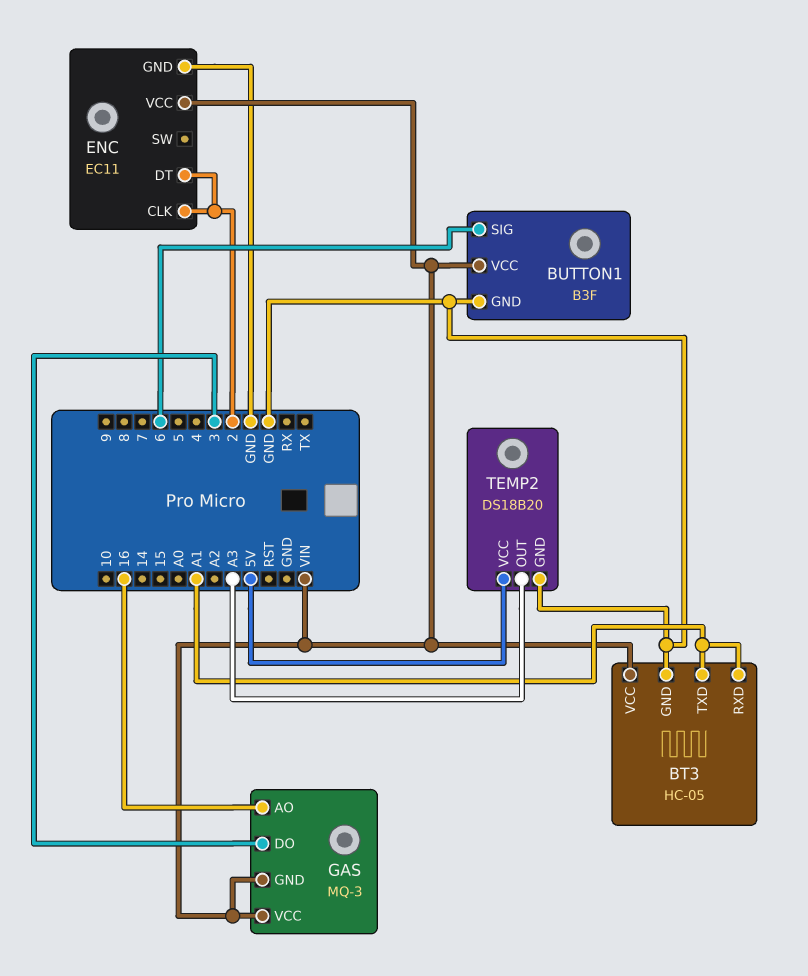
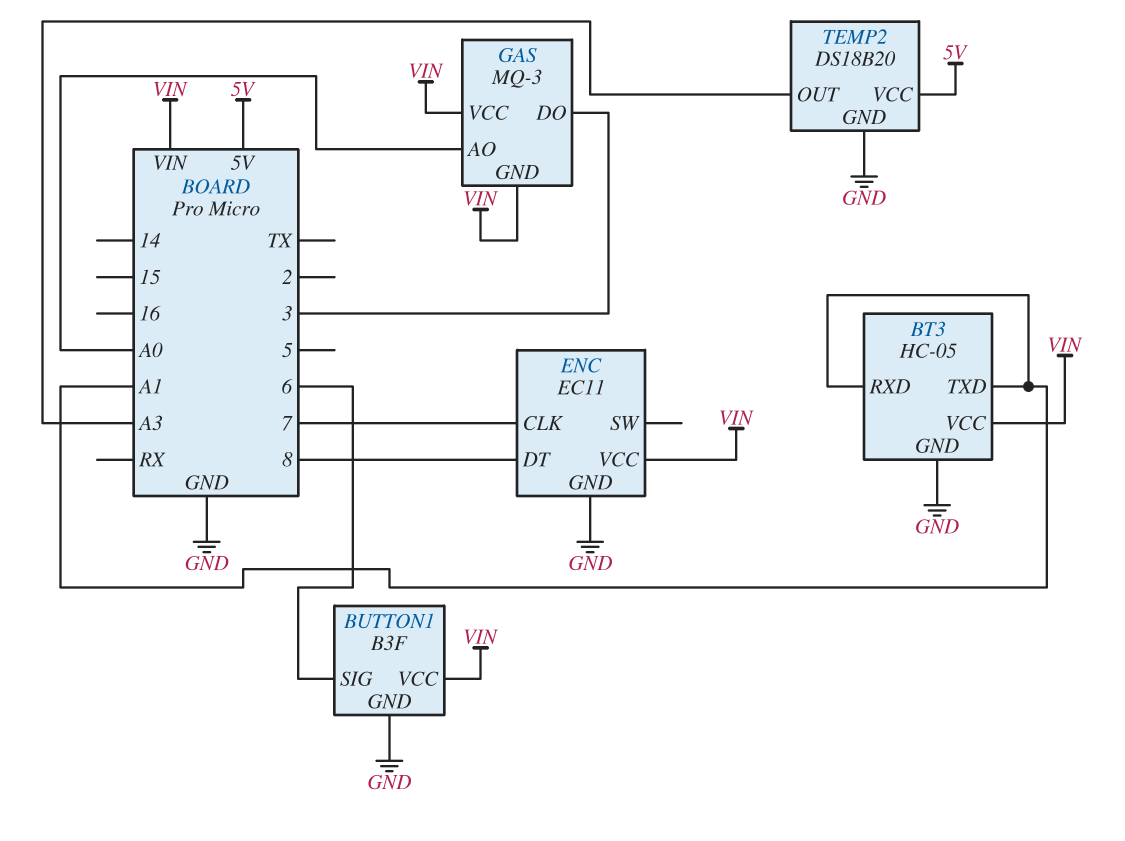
ENC pin CLK: 2 -> 7
ENC pin DT: 2 -> 8
GAS pin AO: 16 -> A0

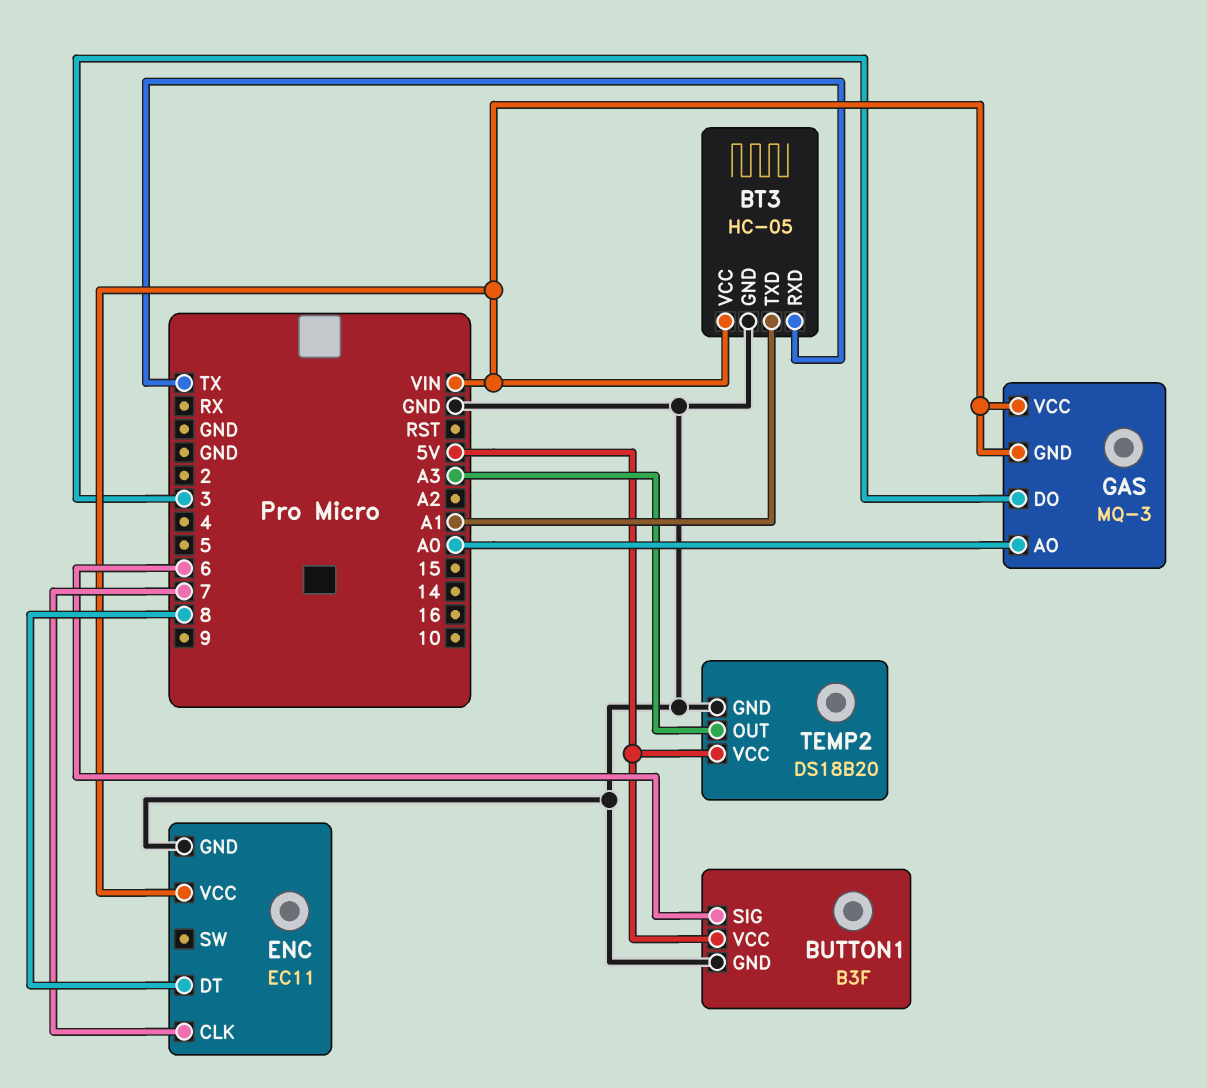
BT3 pin RXD: A1 -> TX
BUTTON1 pin VCC: VIN -> 5V

